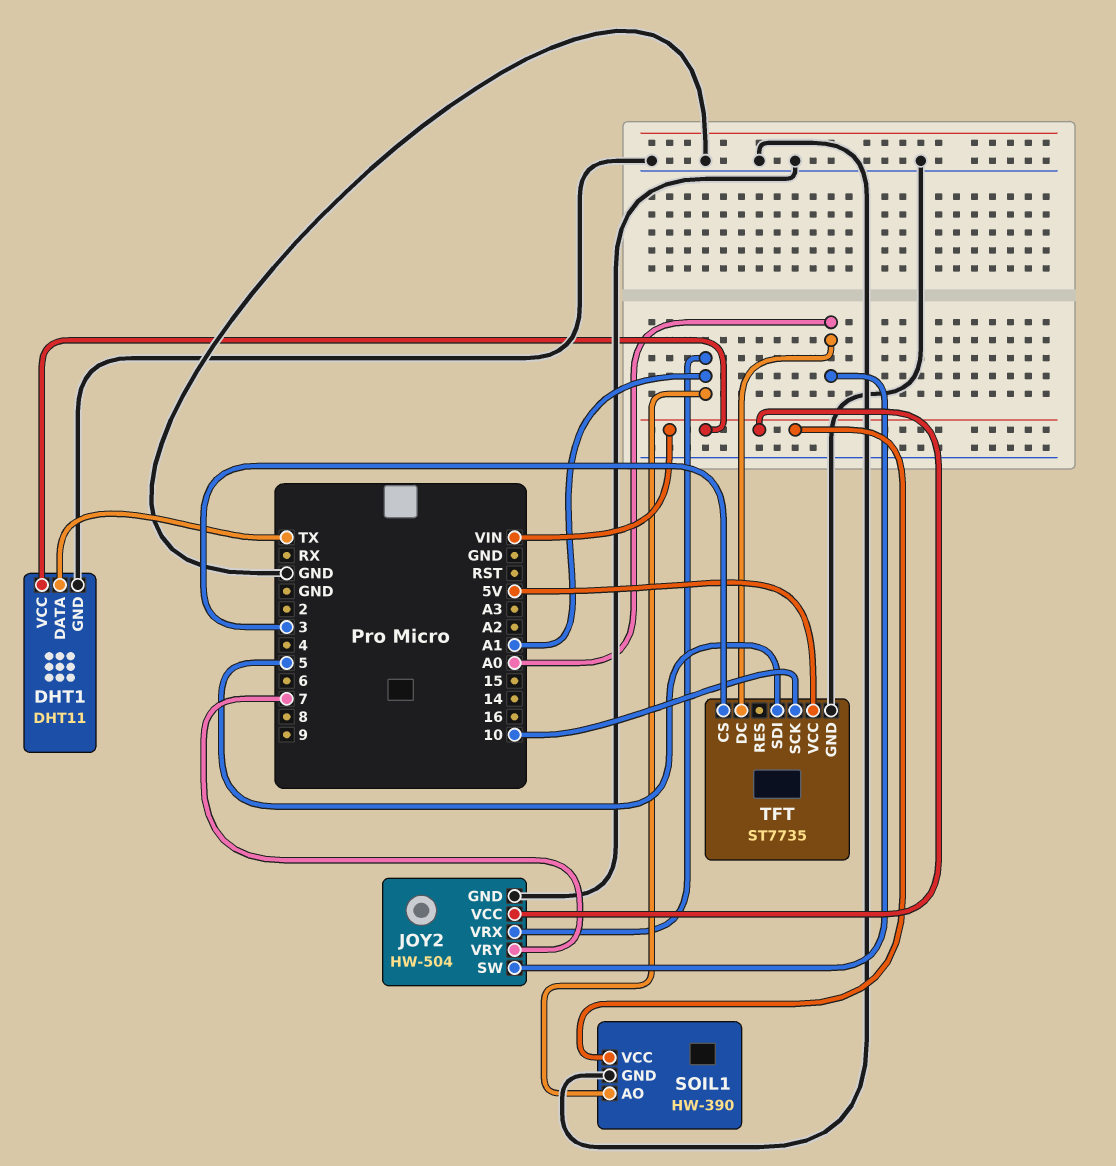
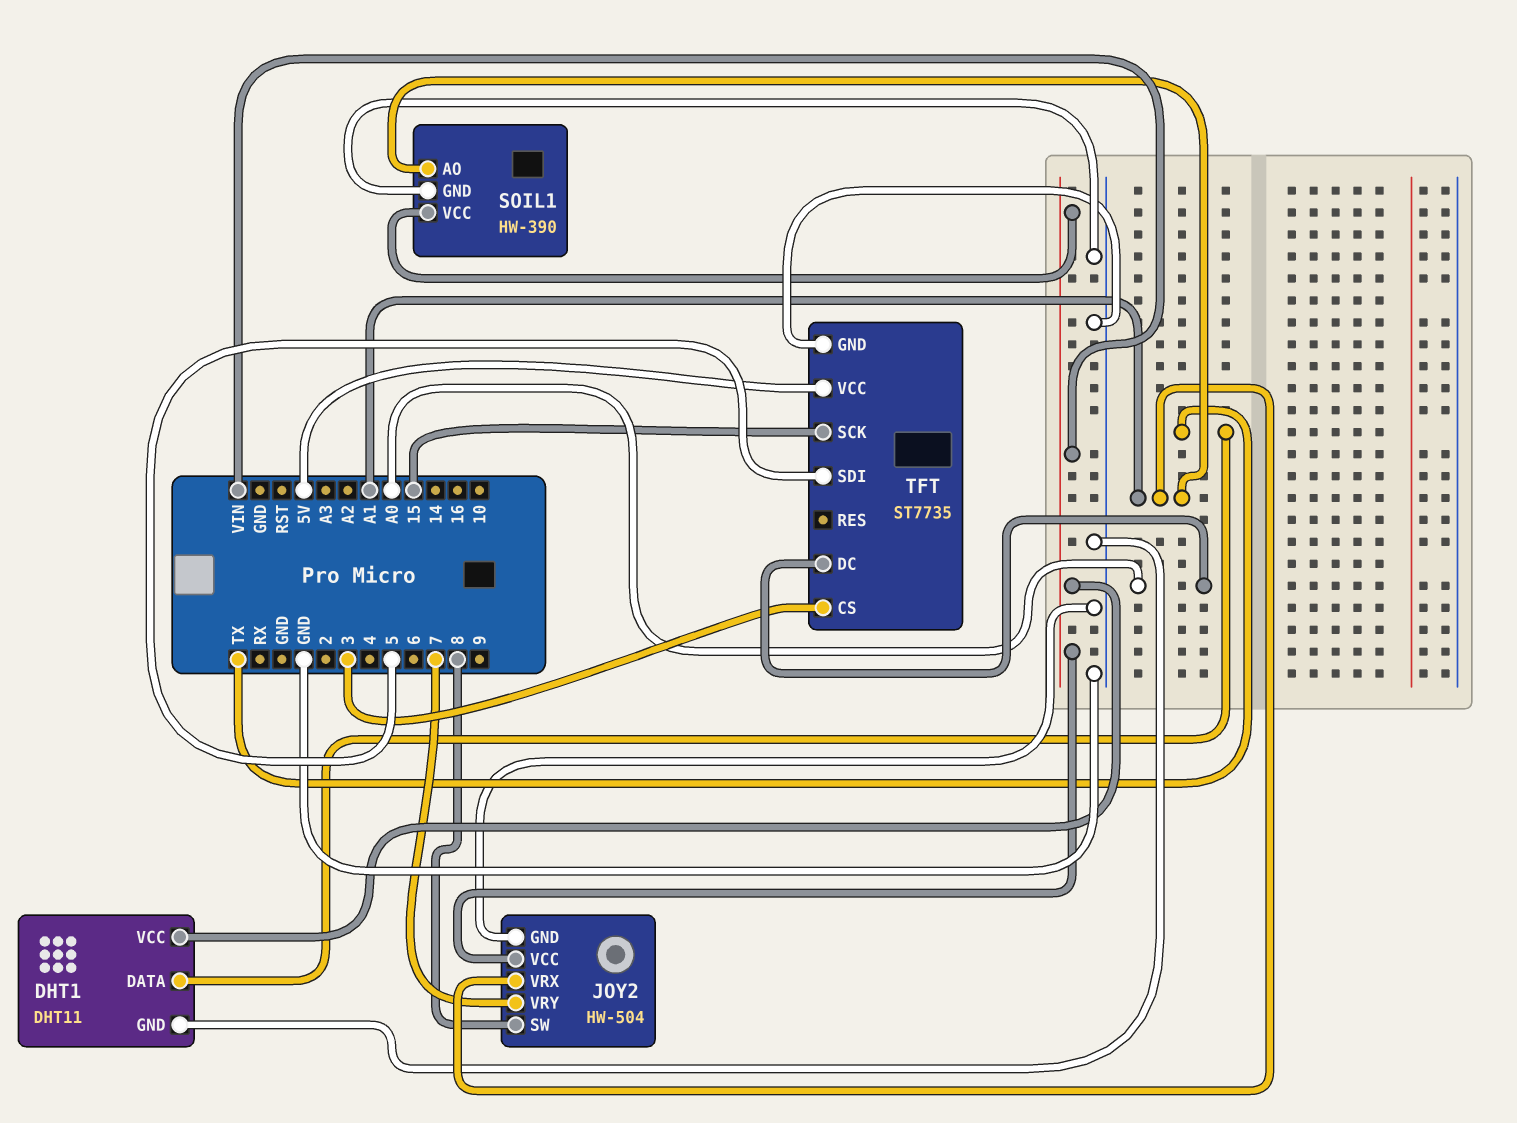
JOY2 pin SW: A0 -> 8
TFT pin SCK: 10 -> 15

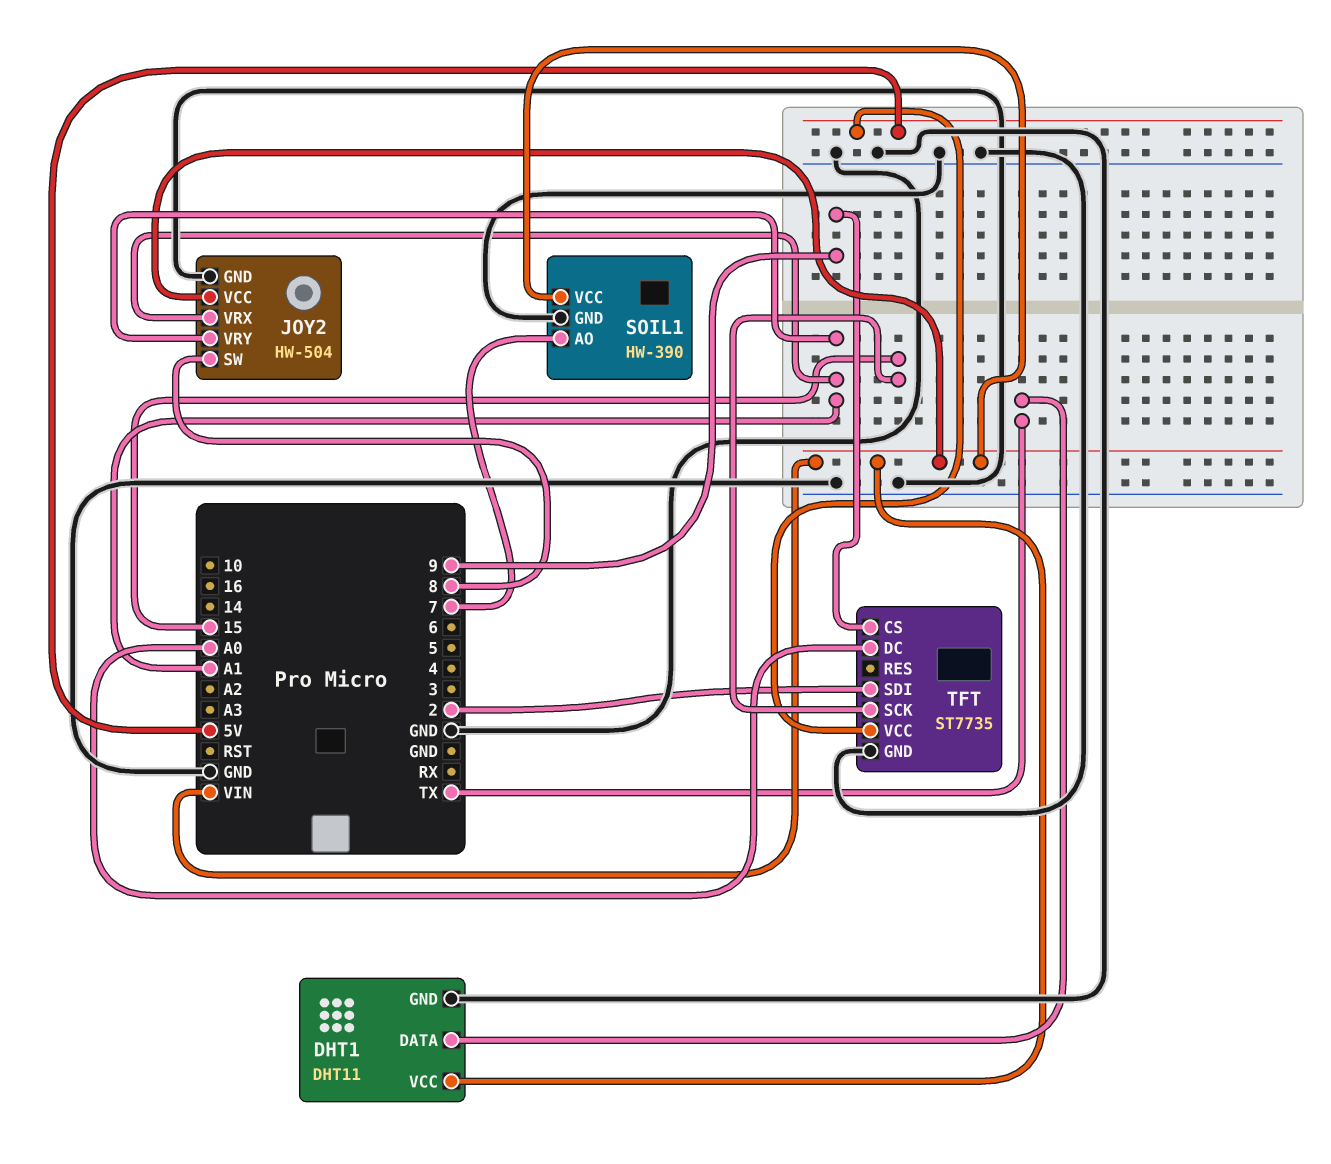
JOY2 pin VRY: 7 -> A1
SOIL1 pin AO: A1 -> 7
TFT pin CS: 3 -> 9
TFT pin SDI: 5 -> 2

